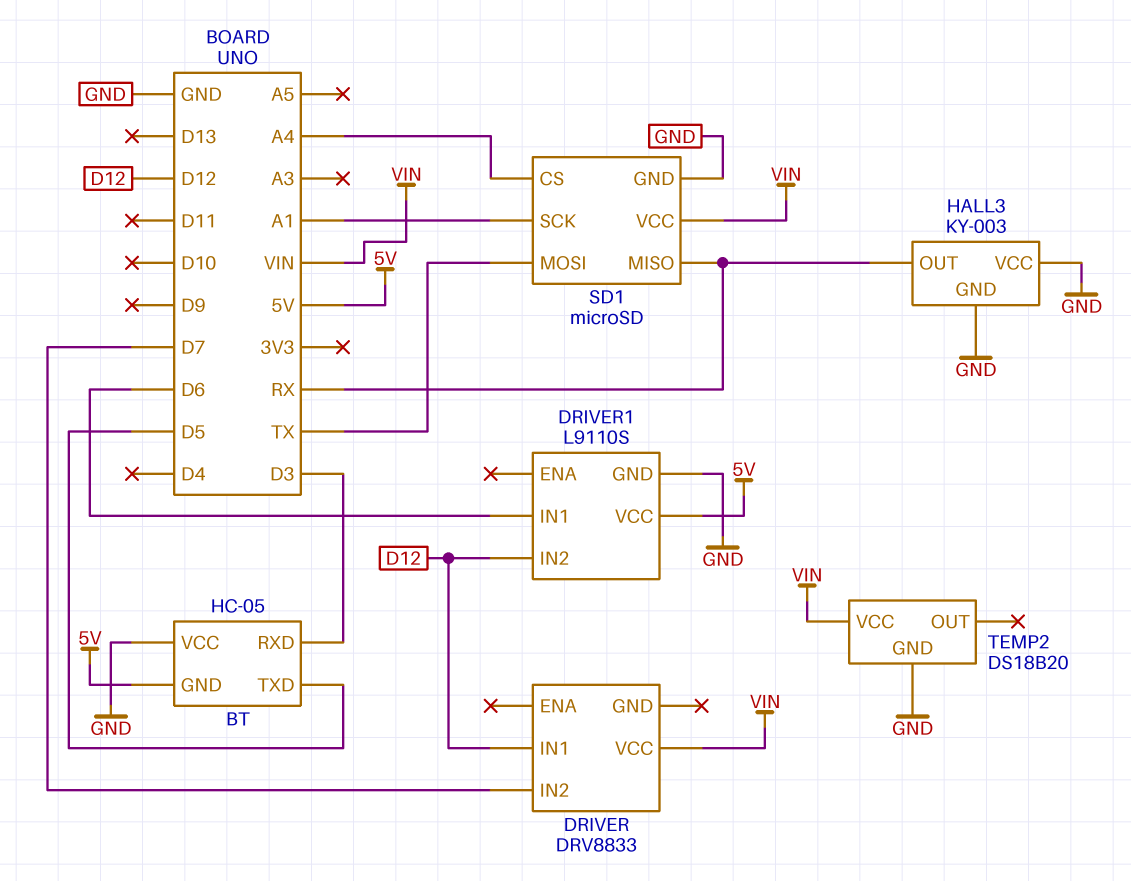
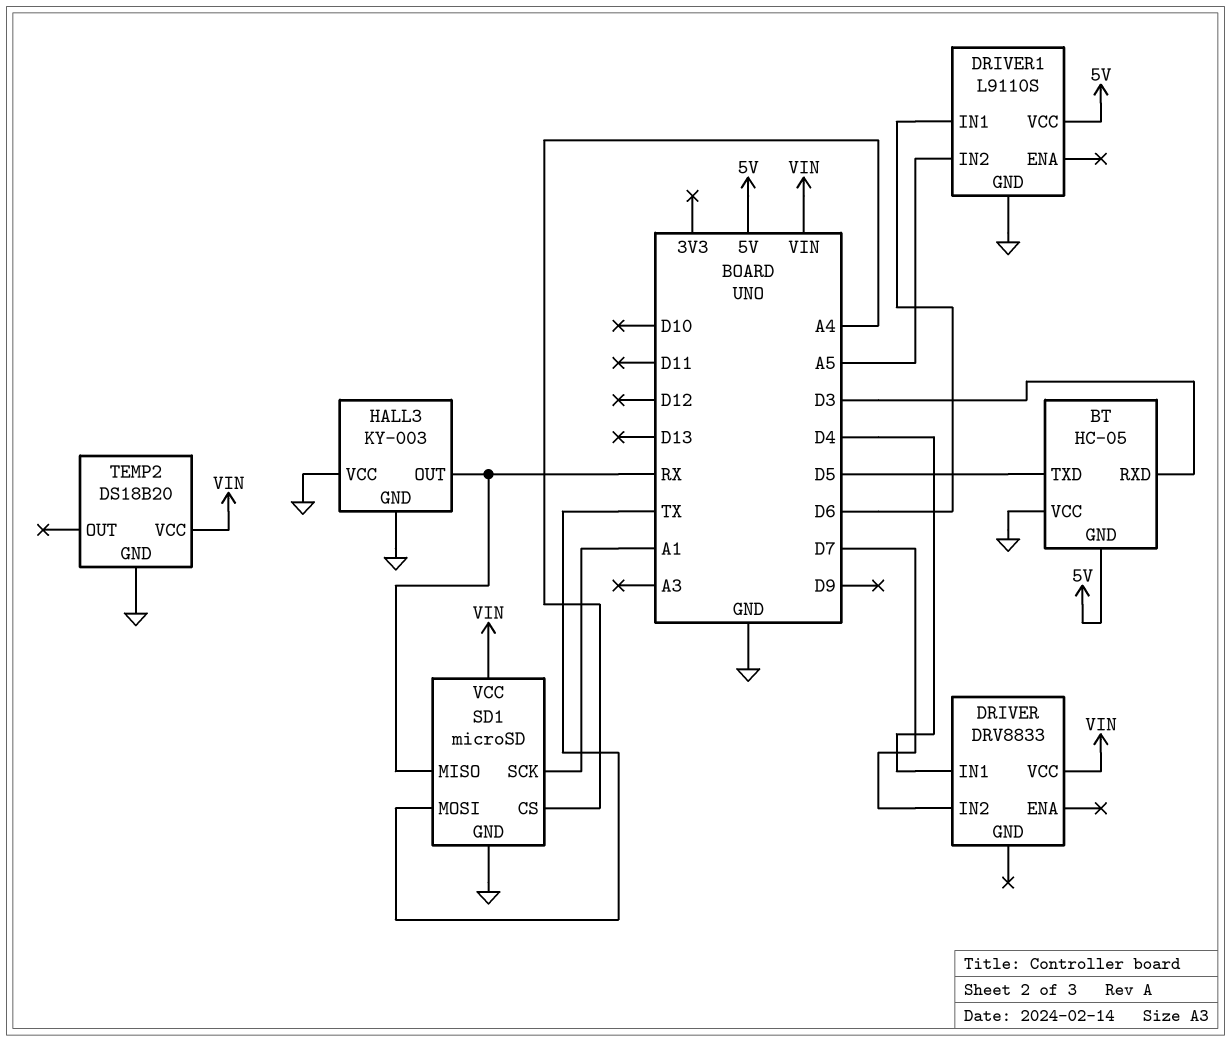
DRIVER pin IN1: D12 -> D4
DRIVER1 pin IN2: D12 -> A5

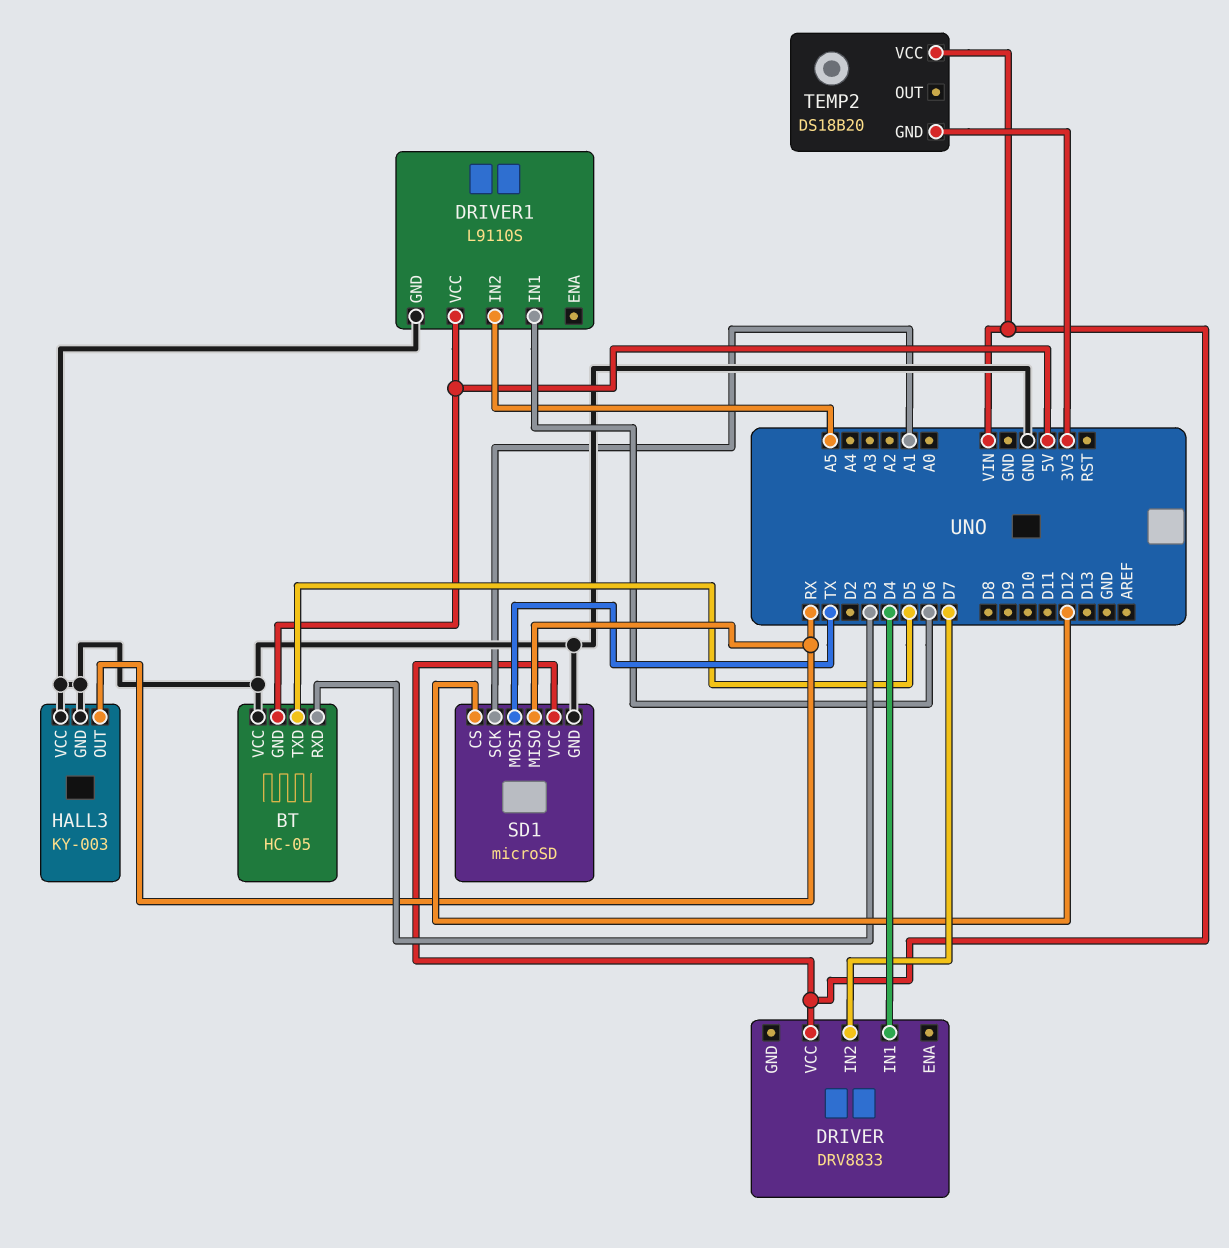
SD1 pin CS: A4 -> D12
TEMP2 pin GND: GND -> 3V3

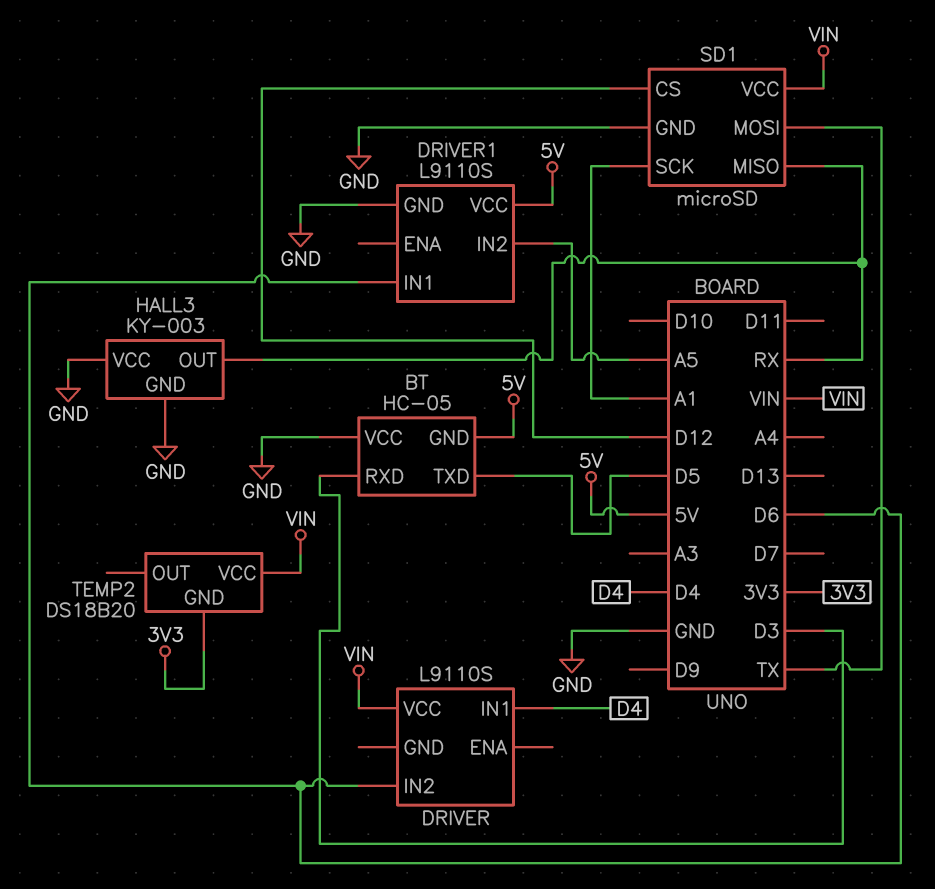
DRIVER: DRV8833 -> L9110S
DRIVER pin IN2: D7 -> D6

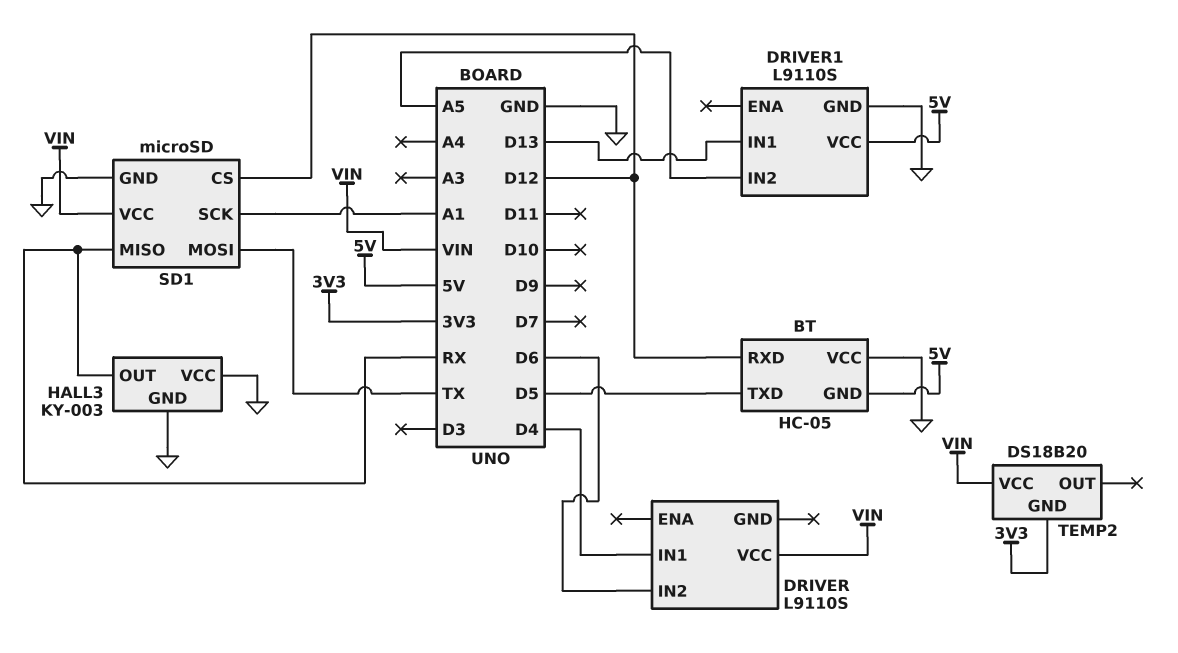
BT pin RXD: D3 -> D12
DRIVER1 pin IN1: D6 -> D13

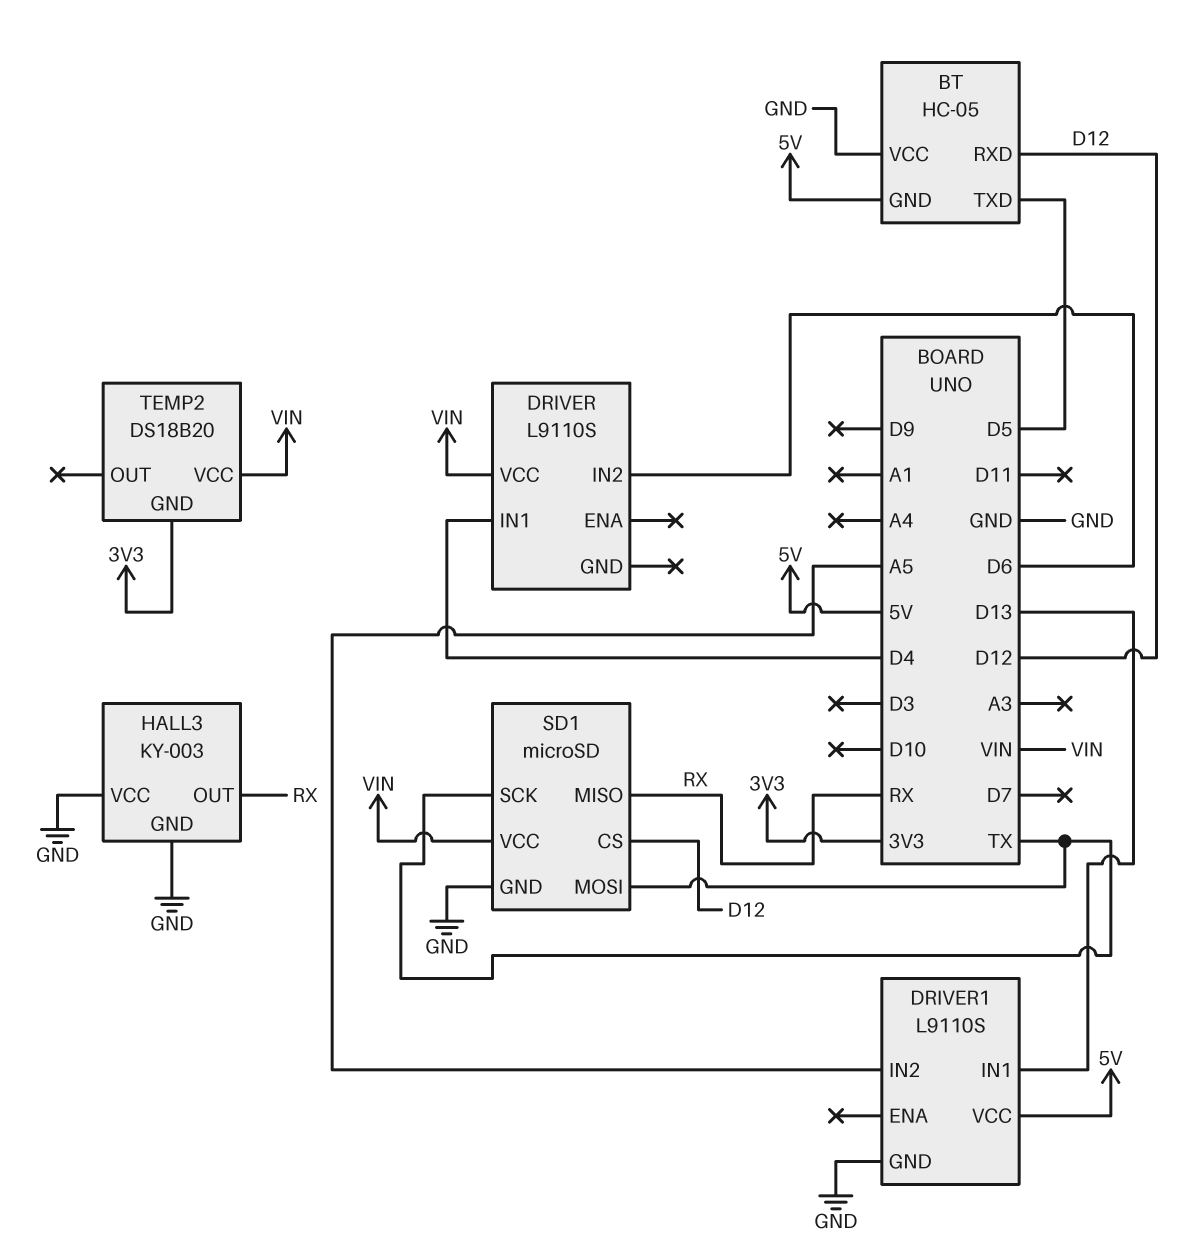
SD1 pin SCK: A1 -> TX

